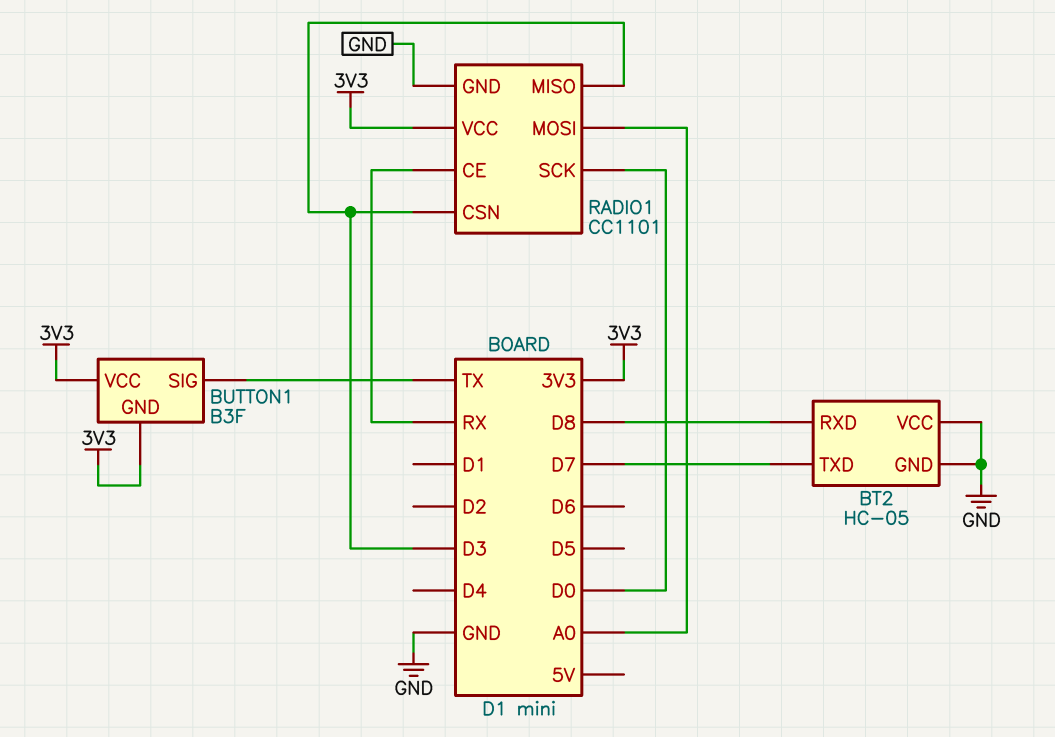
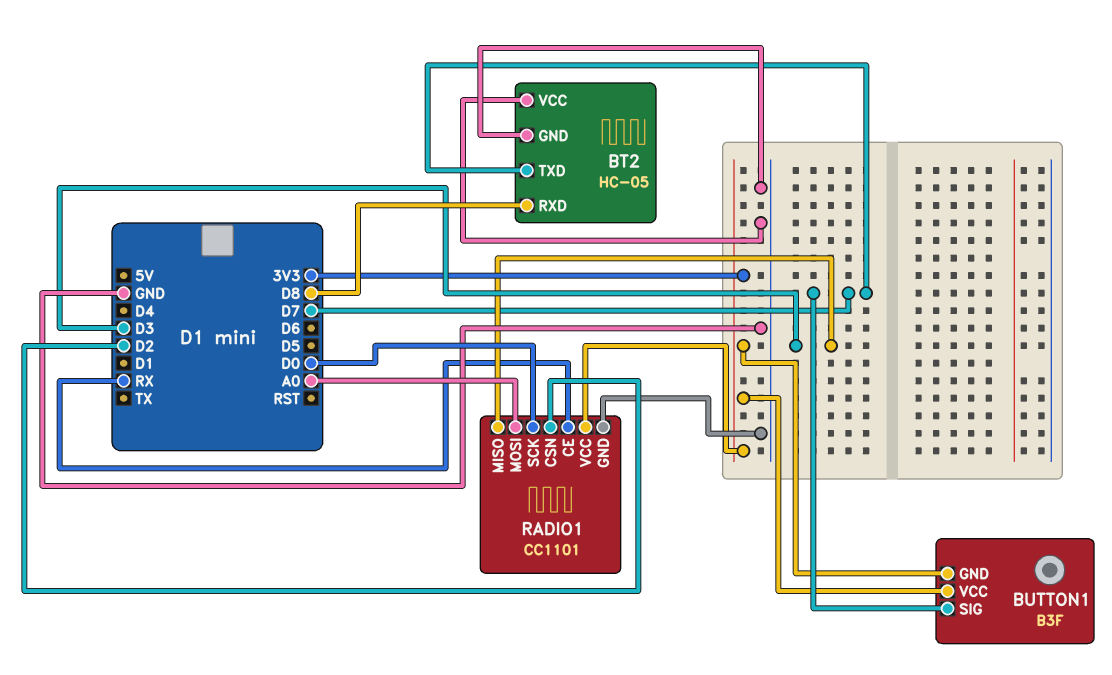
BUTTON1 pin SIG: TX -> D7
RADIO1 pin CSN: D3 -> D2

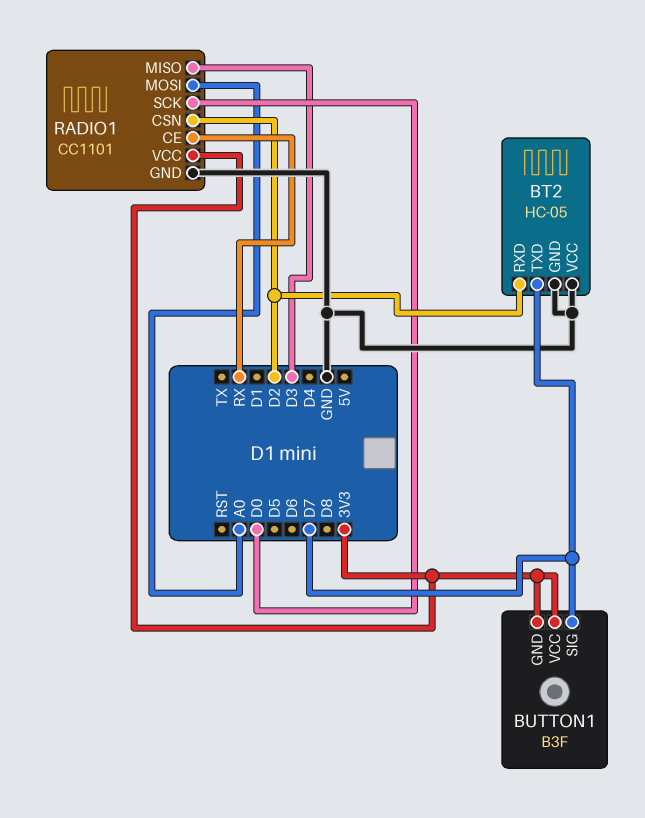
BT2 pin RXD: D8 -> D2

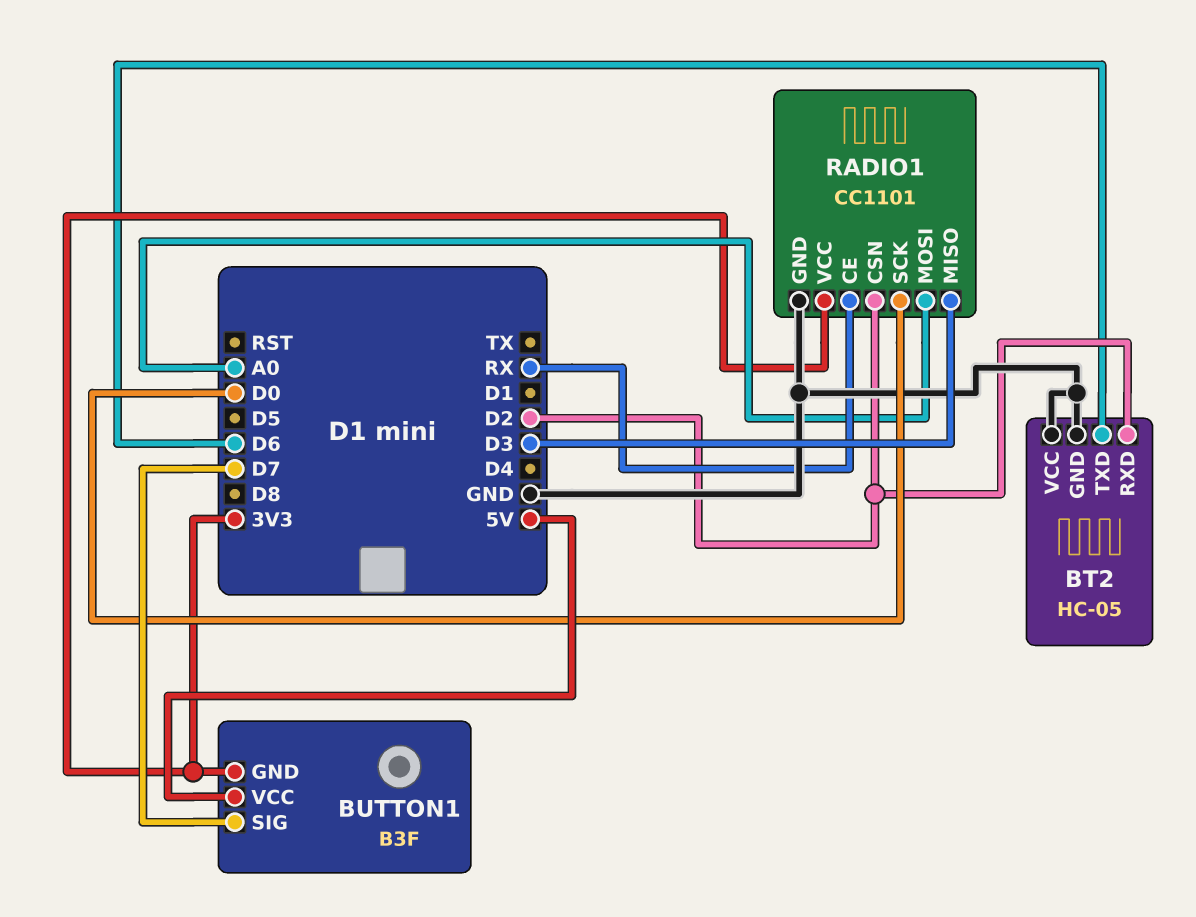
BT2 pin TXD: D7 -> D6
BUTTON1 pin VCC: 3V3 -> 5V

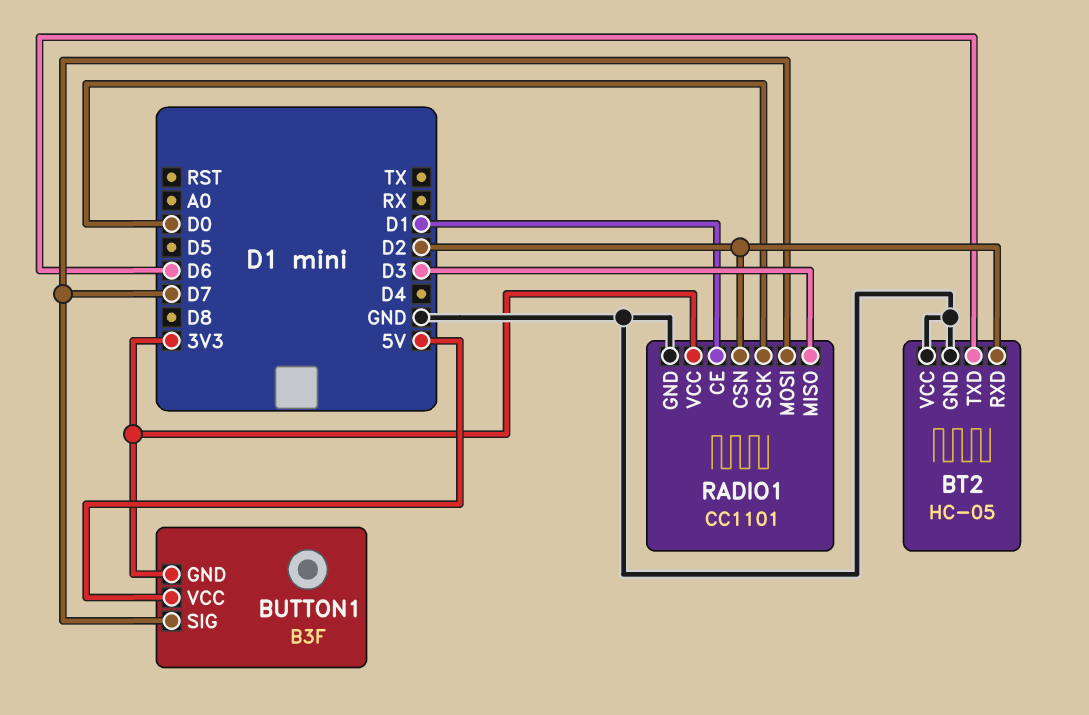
RADIO1 pin CE: RX -> D1
RADIO1 pin MOSI: A0 -> D7

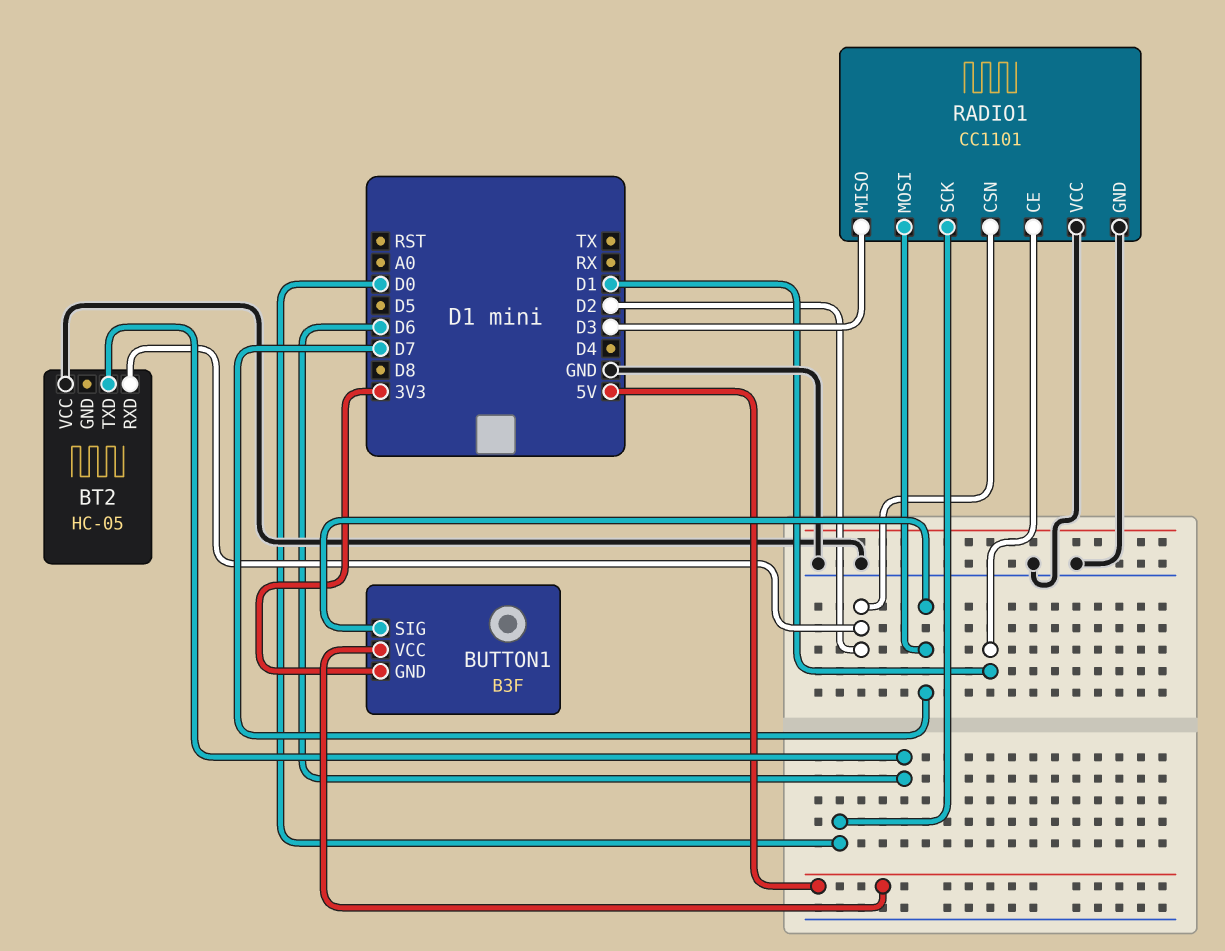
BT2 pin GND: GND -> none
RADIO1 pin VCC: 3V3 -> GND

